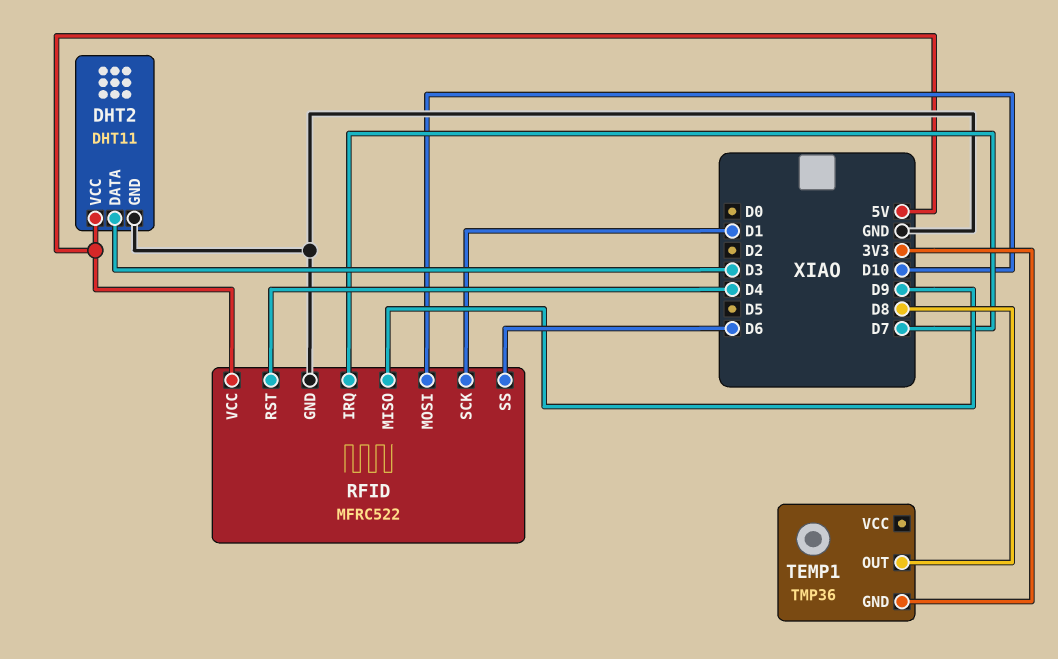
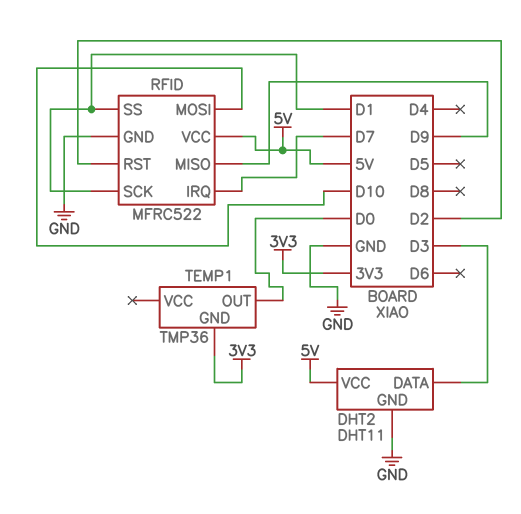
RFID pin RST: D4 -> D2
RFID pin SS: D6 -> D1
TEMP1 pin OUT: D8 -> D0

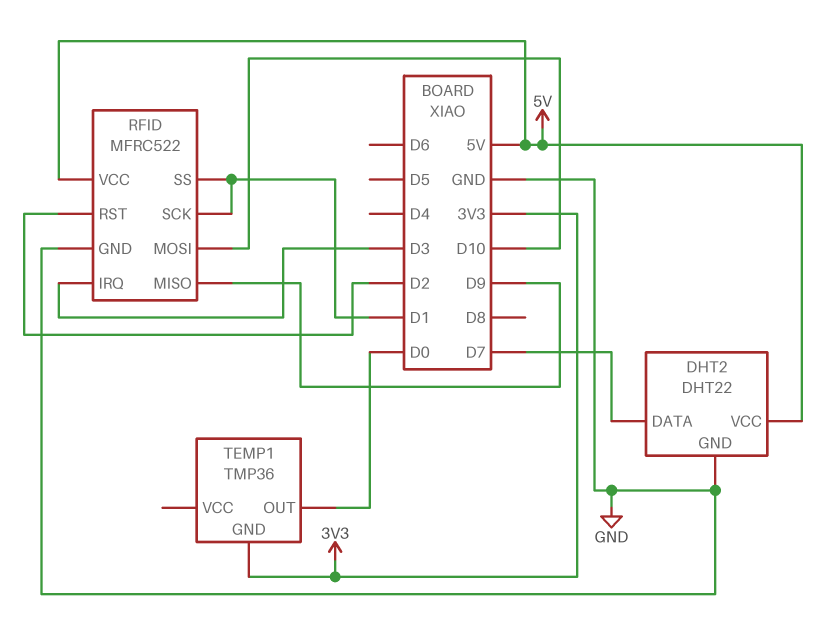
DHT2: DHT11 -> DHT22
DHT2 pin DATA: D3 -> D7
RFID pin IRQ: D7 -> D3

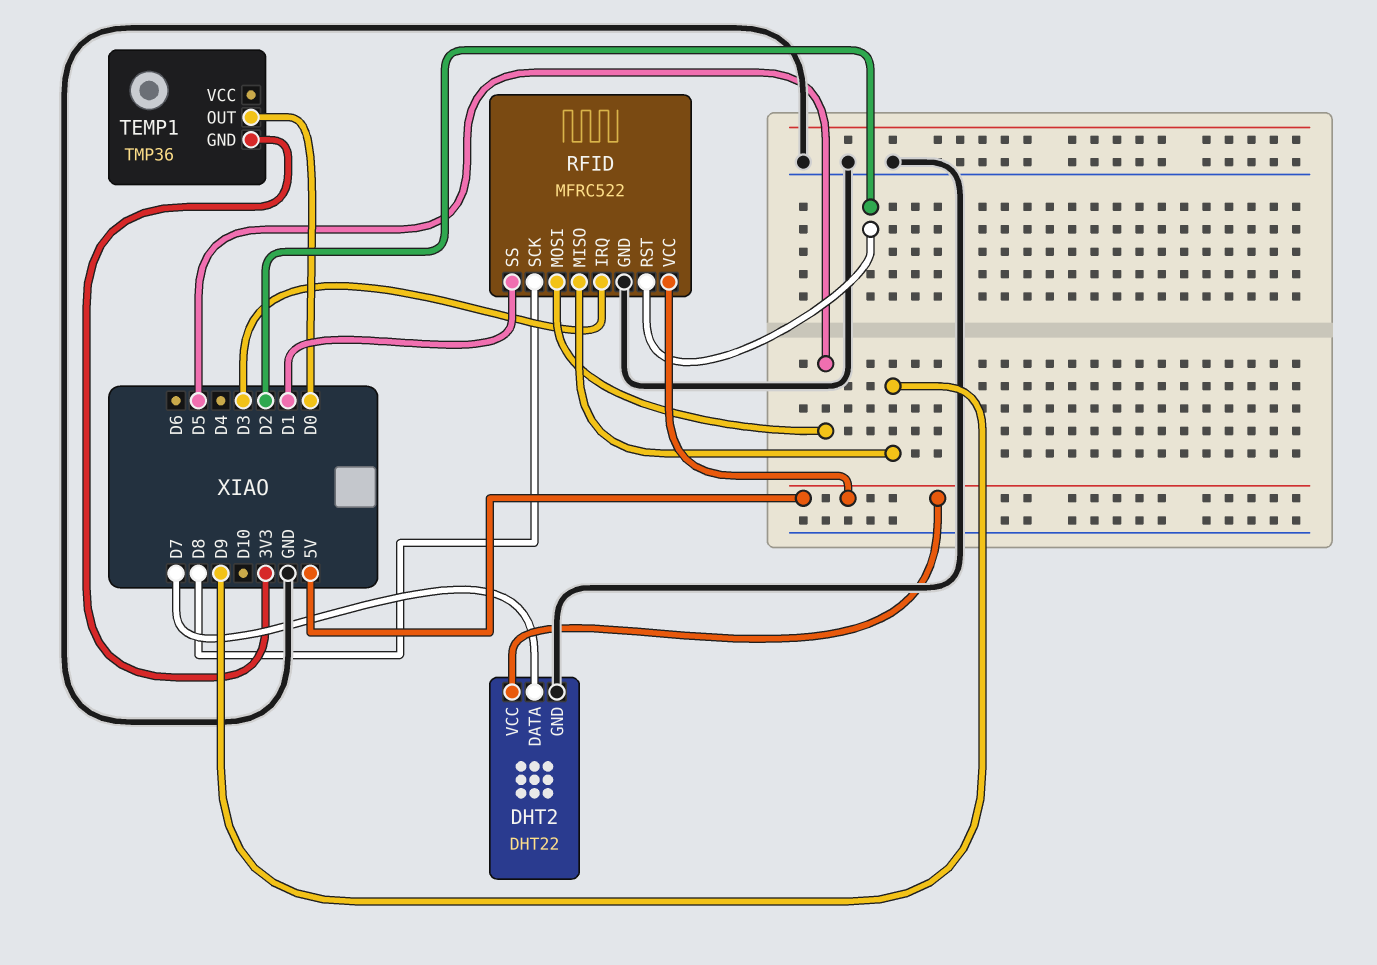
RFID pin MOSI: D10 -> D5
RFID pin SCK: D1 -> D8

